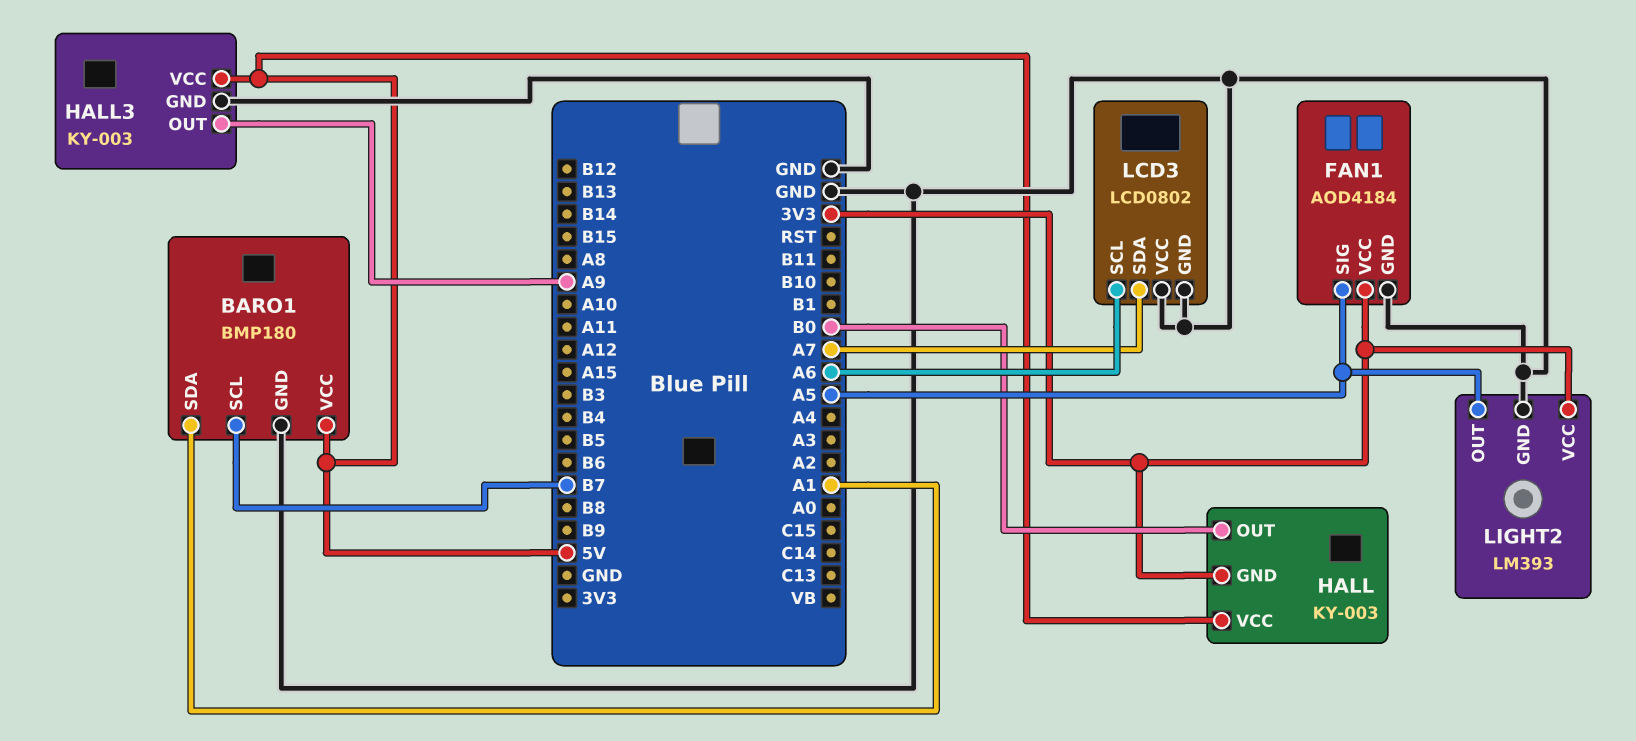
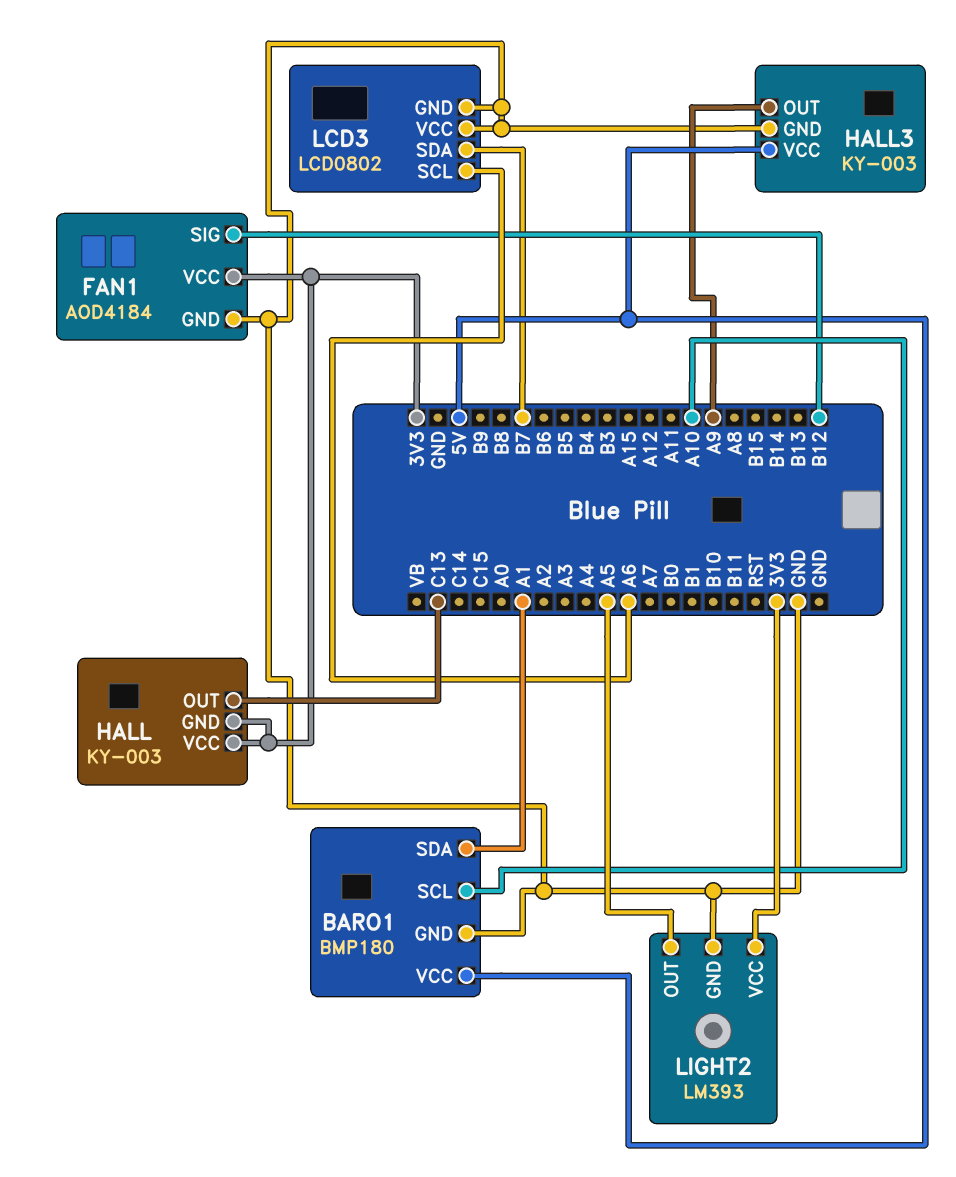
BARO1 pin SCL: B7 -> A10
FAN1 pin SIG: A5 -> B12
HALL pin OUT: B0 -> C13
HALL pin VCC: 5V -> 3V3
LCD3 pin SDA: A7 -> B7

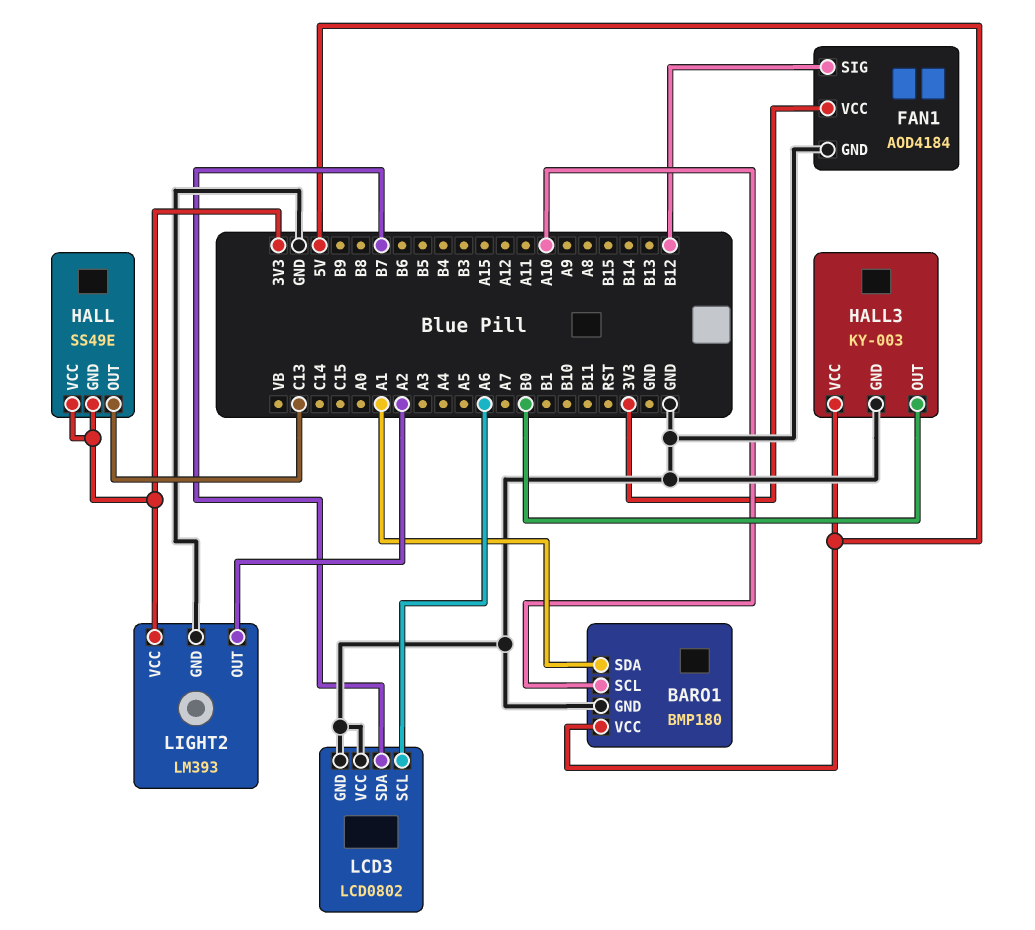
HALL: KY-003 -> SS49E
HALL3 pin OUT: A9 -> B0
LIGHT2 pin OUT: A5 -> A2

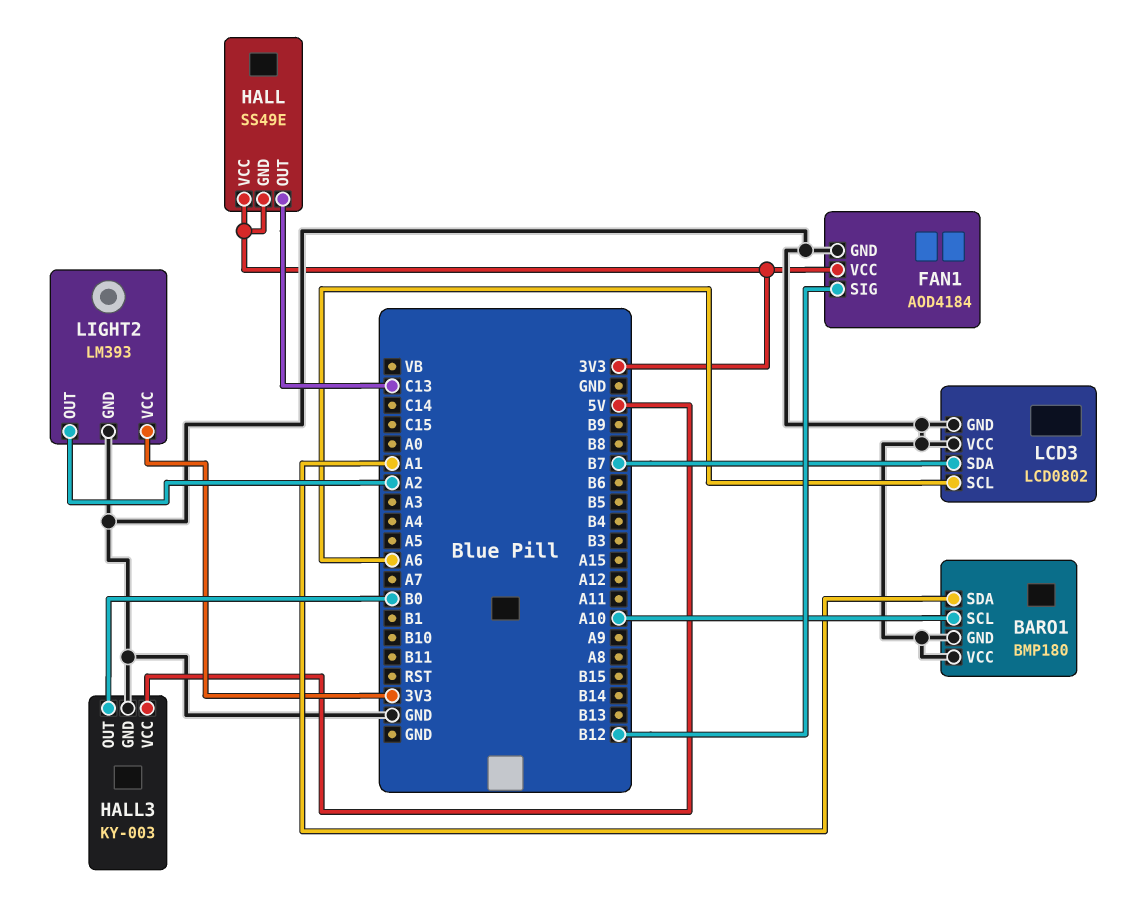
BARO1 pin VCC: 5V -> GND

